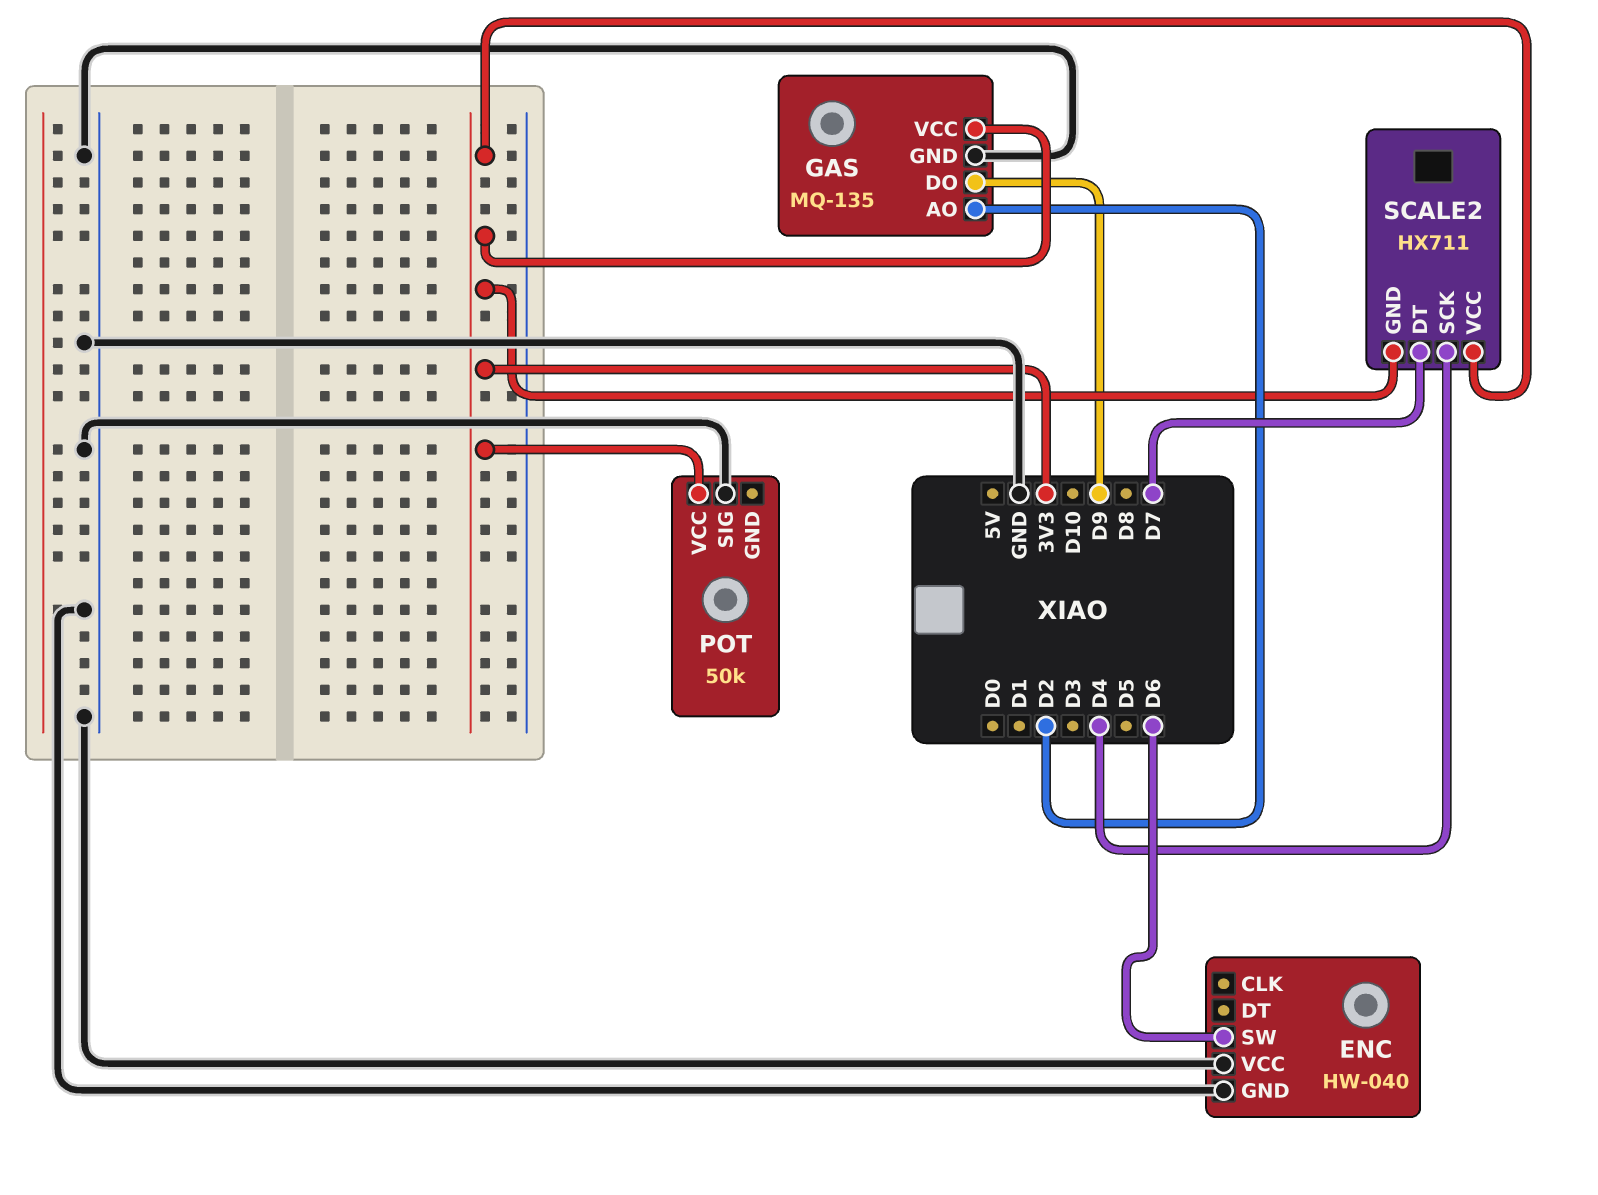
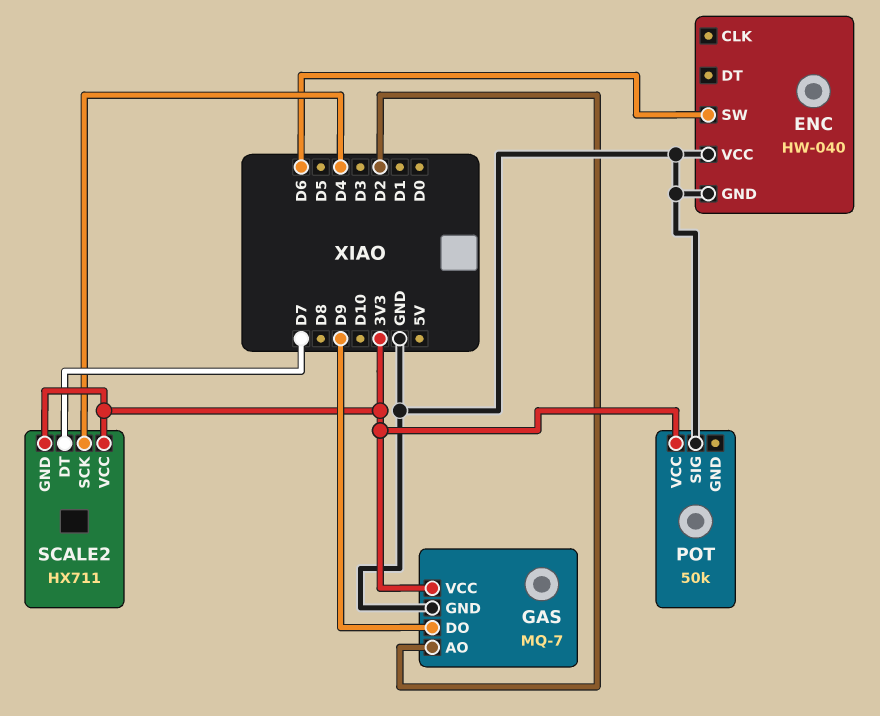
GAS: MQ-135 -> MQ-7

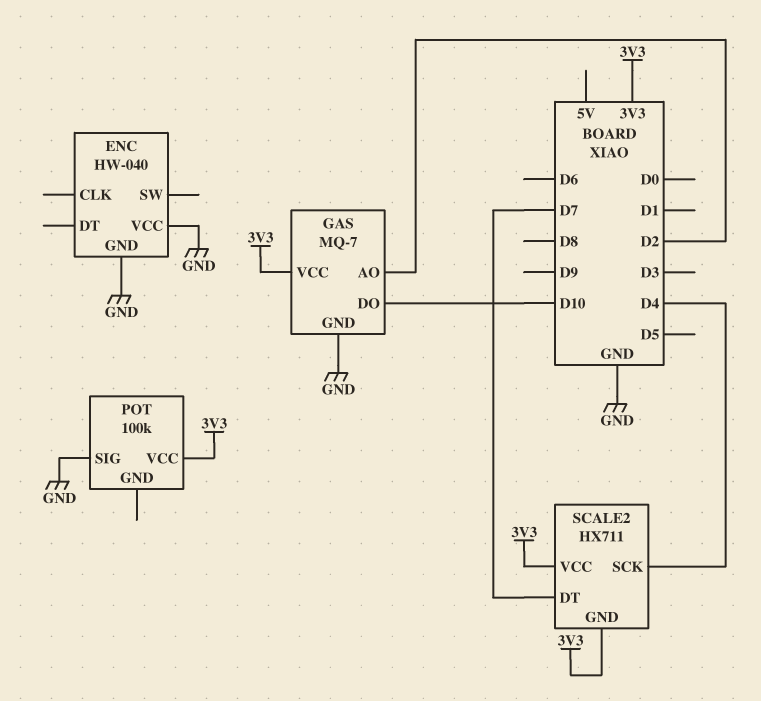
ENC pin SW: D6 -> none
GAS pin DO: D9 -> D10
POT: 50k -> 100k

